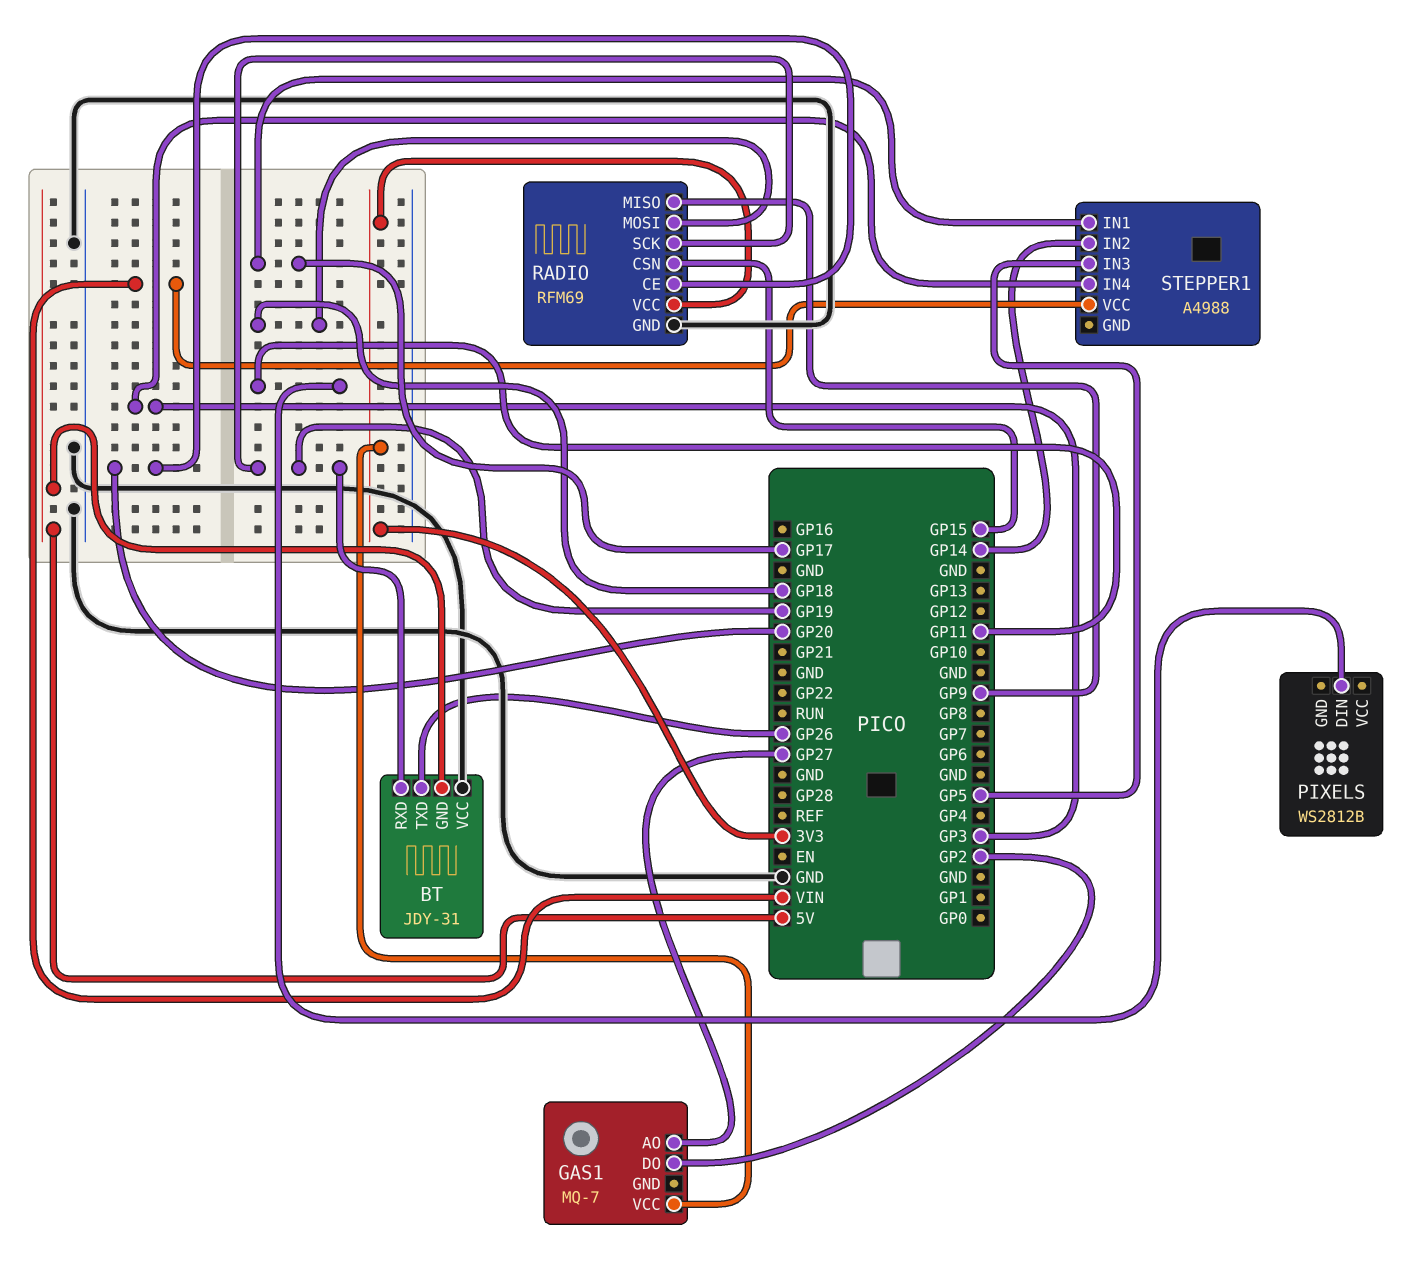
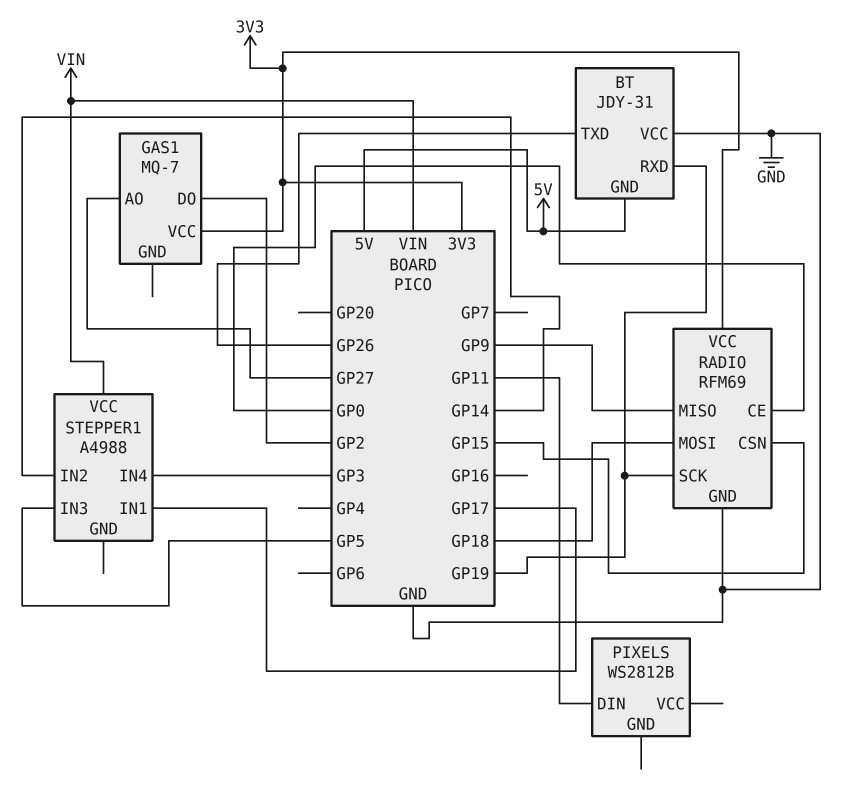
RADIO pin CE: GP20 -> GP0

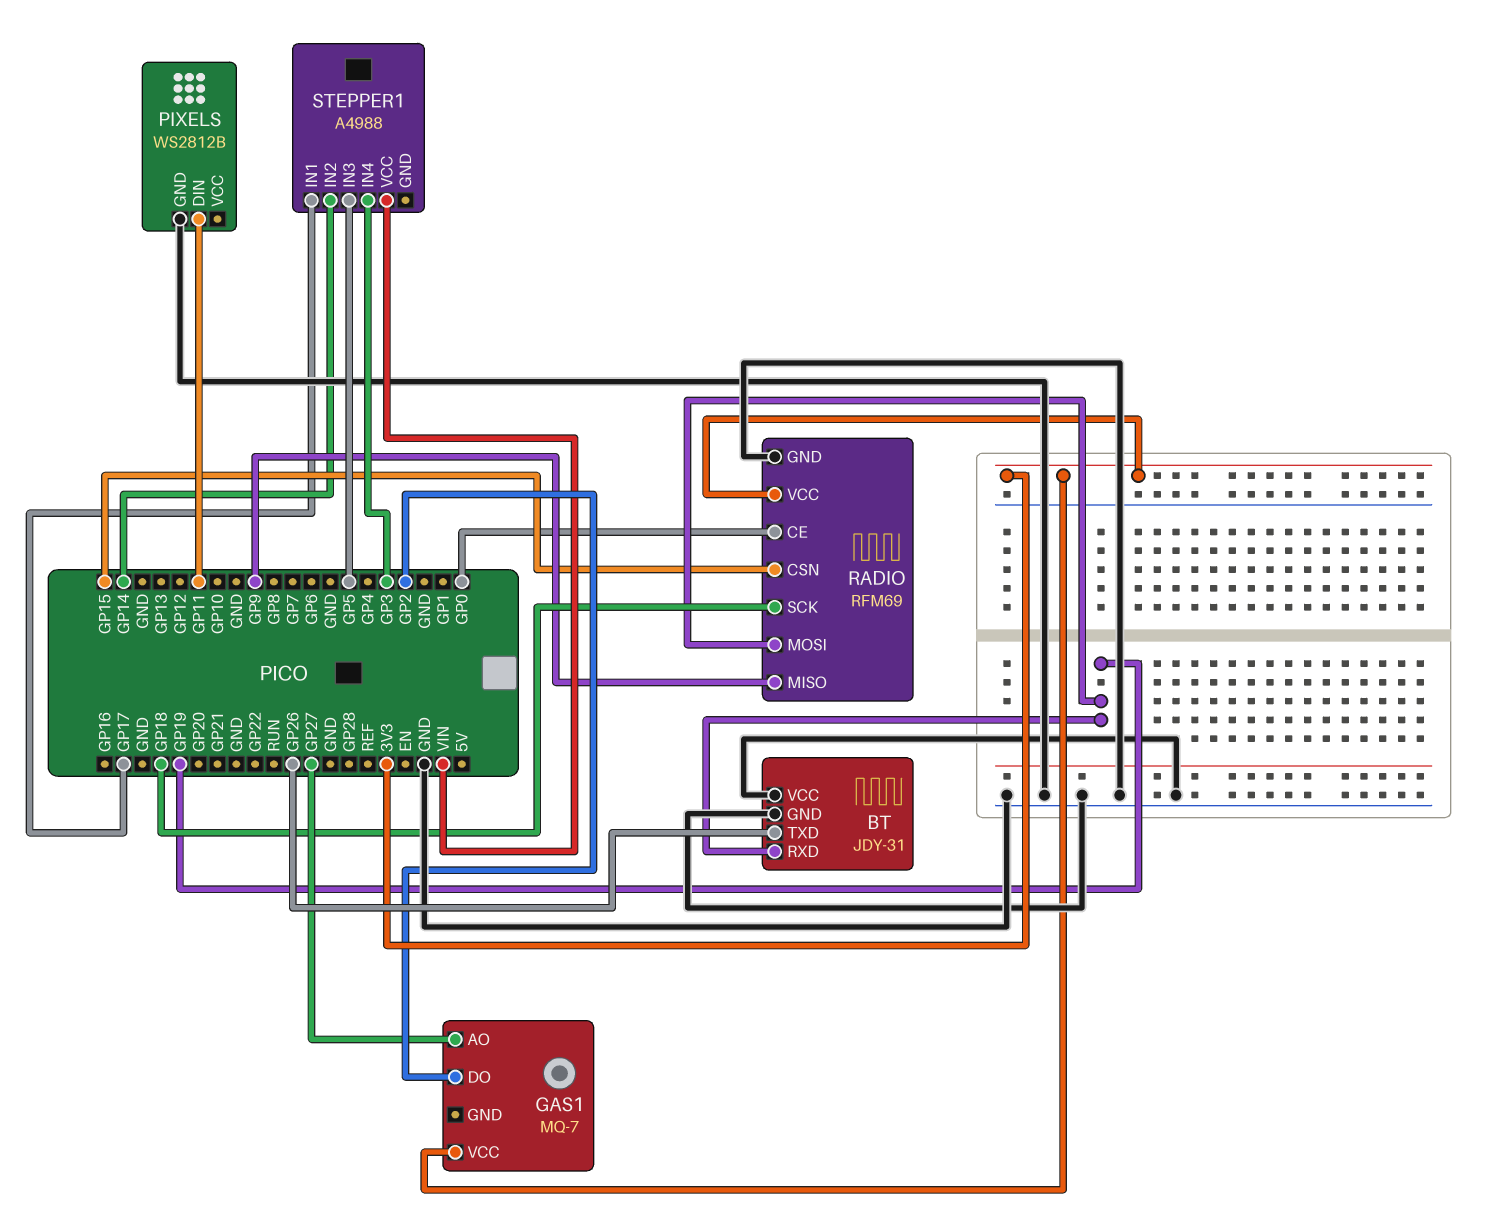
BT pin GND: 5V -> GND
PIXELS pin GND: none -> GND
RADIO pin MOSI: GP18 -> GP19
RADIO pin SCK: GP19 -> GP18

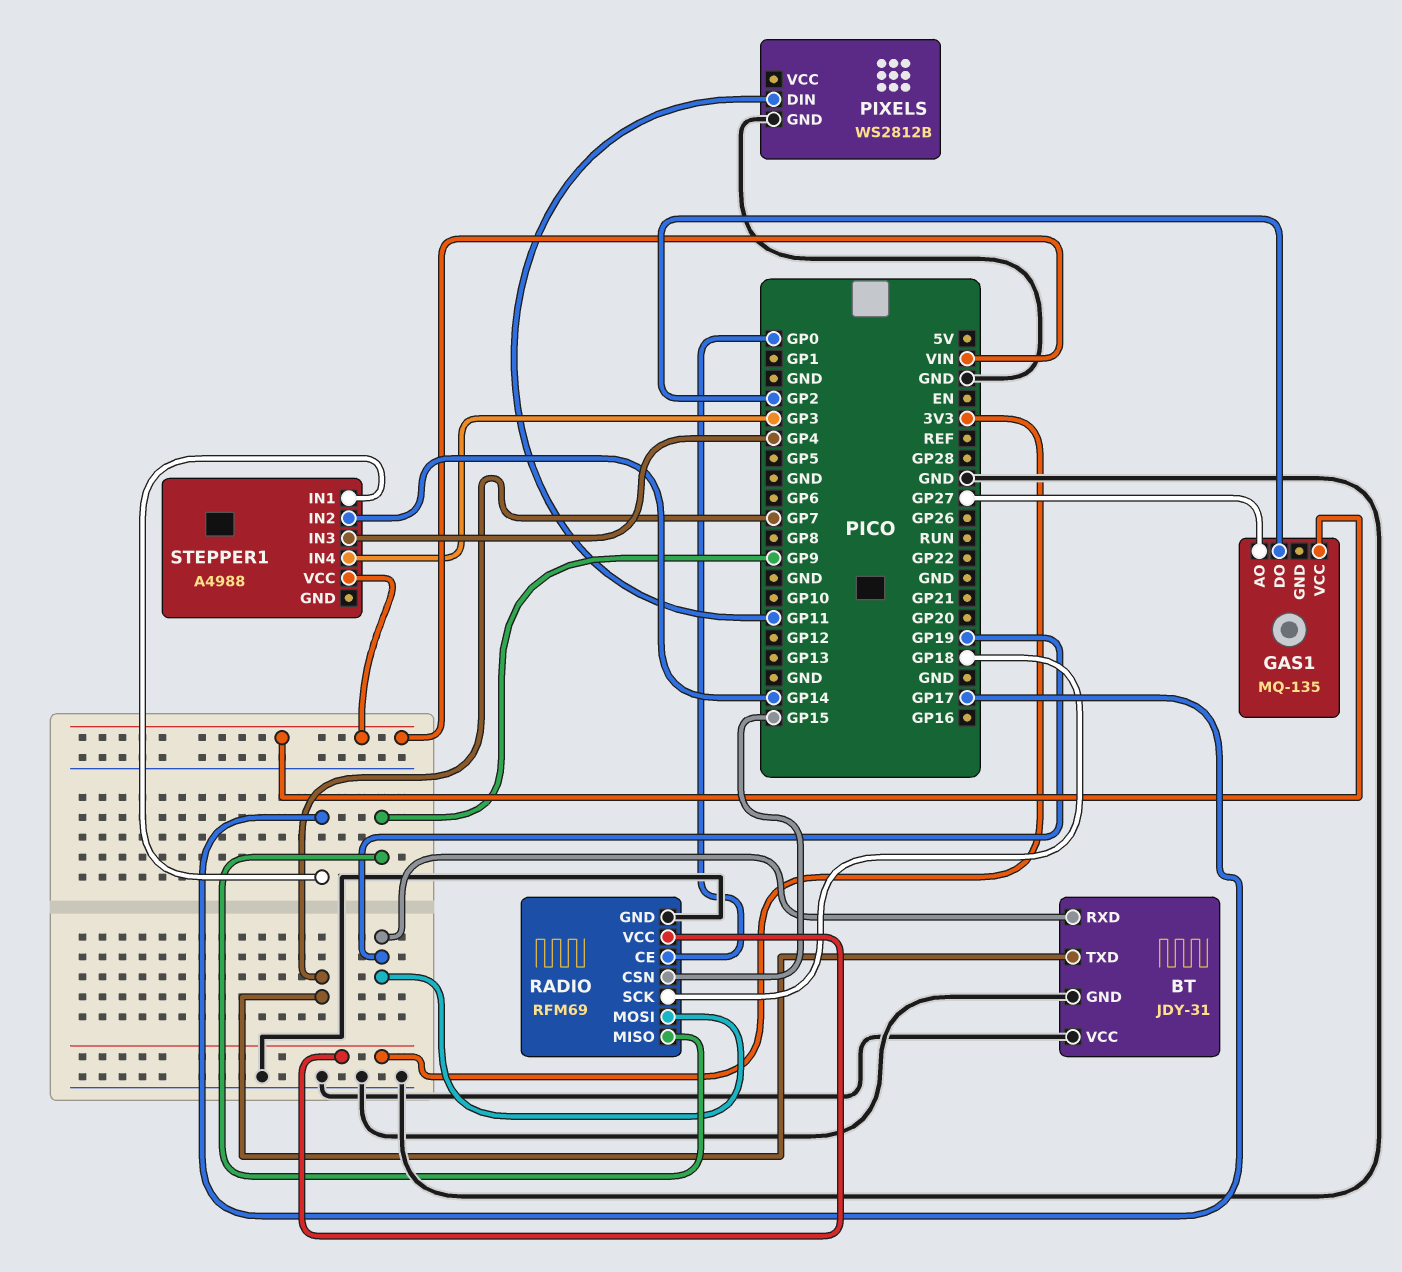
BT pin TXD: GP26 -> GP7
GAS1: MQ-7 -> MQ-135
GAS1 pin VCC: 3V3 -> VIN
STEPPER1 pin IN3: GP5 -> GP4

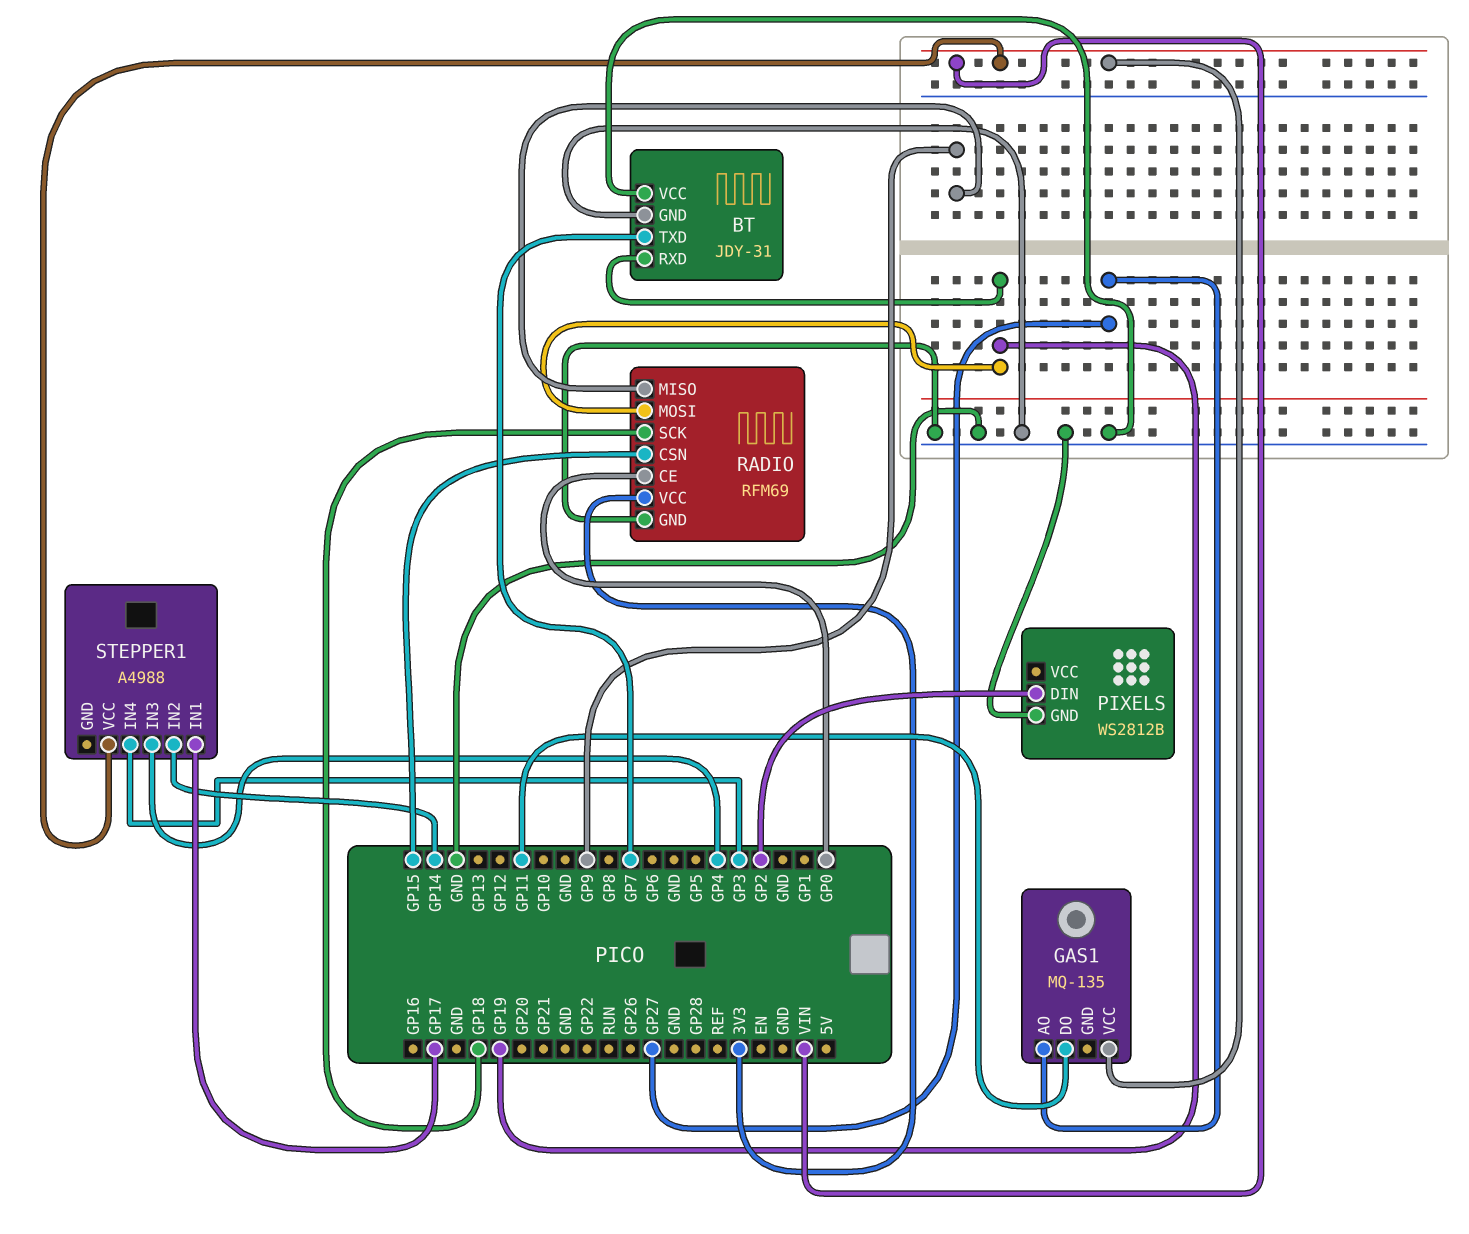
GAS1 pin DO: GP2 -> GP11
PIXELS pin DIN: GP11 -> GP2

